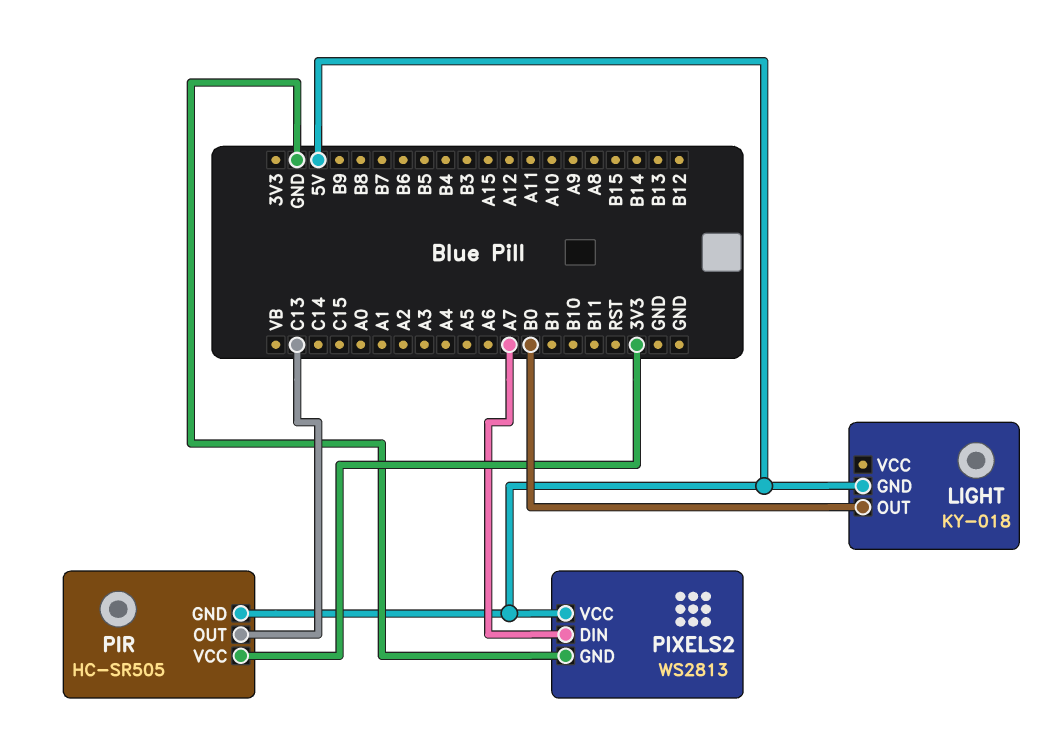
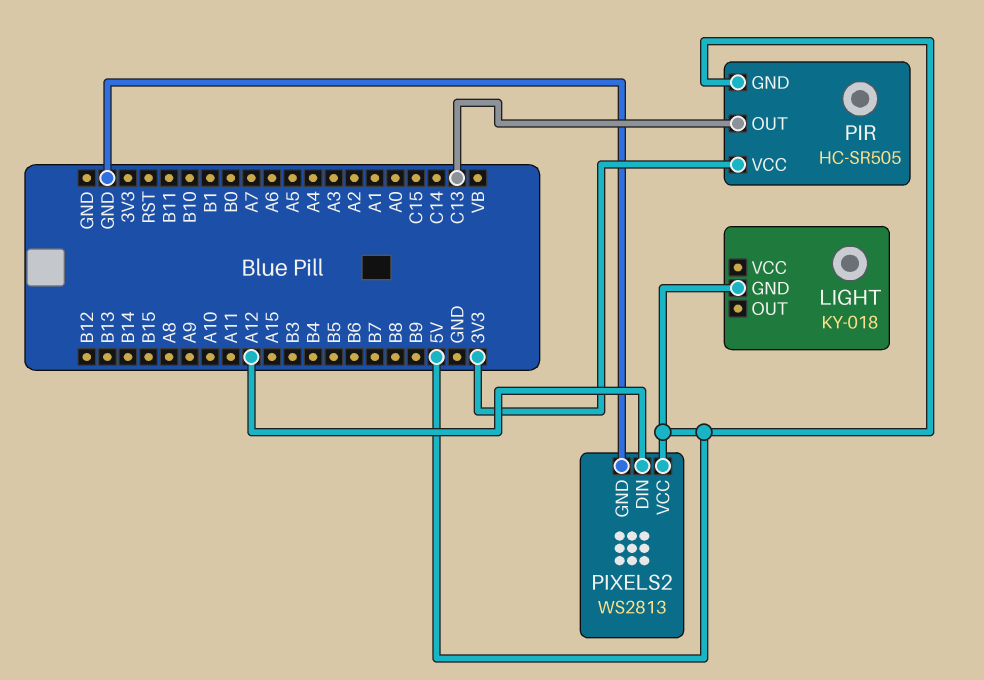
LIGHT pin OUT: B0 -> none
PIXELS2 pin DIN: A7 -> A12

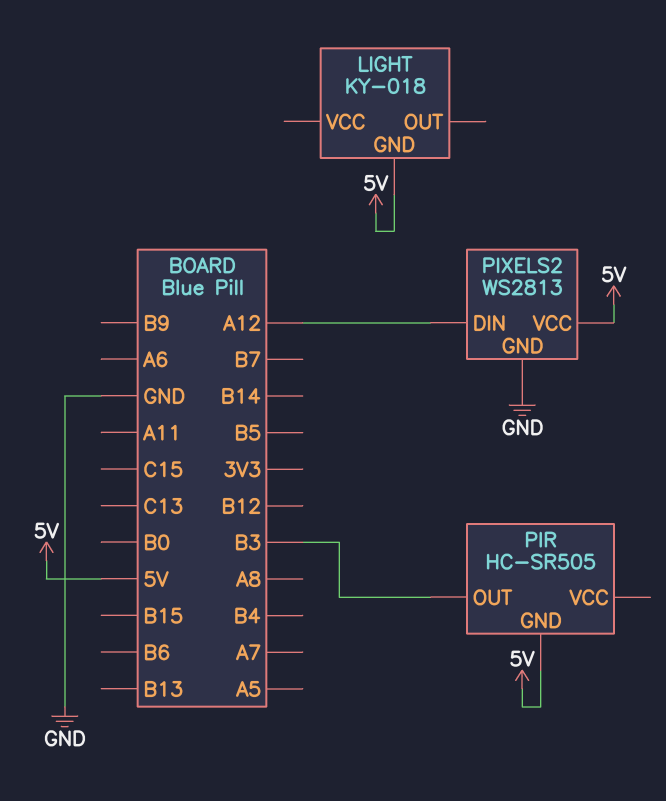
PIR pin OUT: C13 -> B3
PIR pin VCC: 3V3 -> none

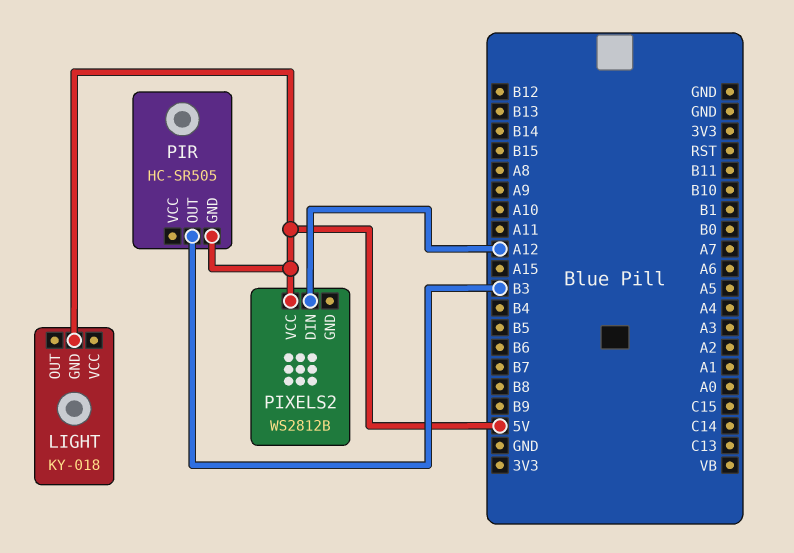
PIXELS2: WS2813 -> WS2812B
PIXELS2 pin GND: GND -> none

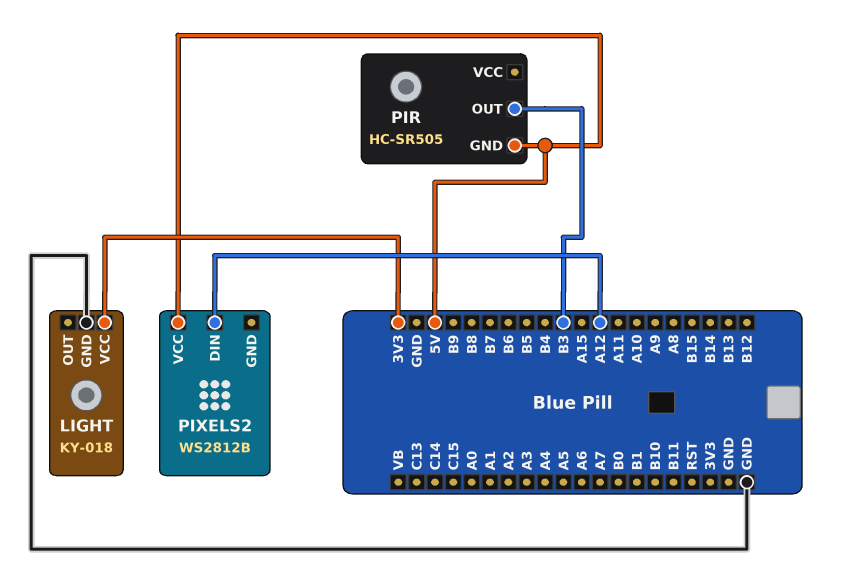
LIGHT pin GND: 5V -> GND
LIGHT pin VCC: none -> 3V3

